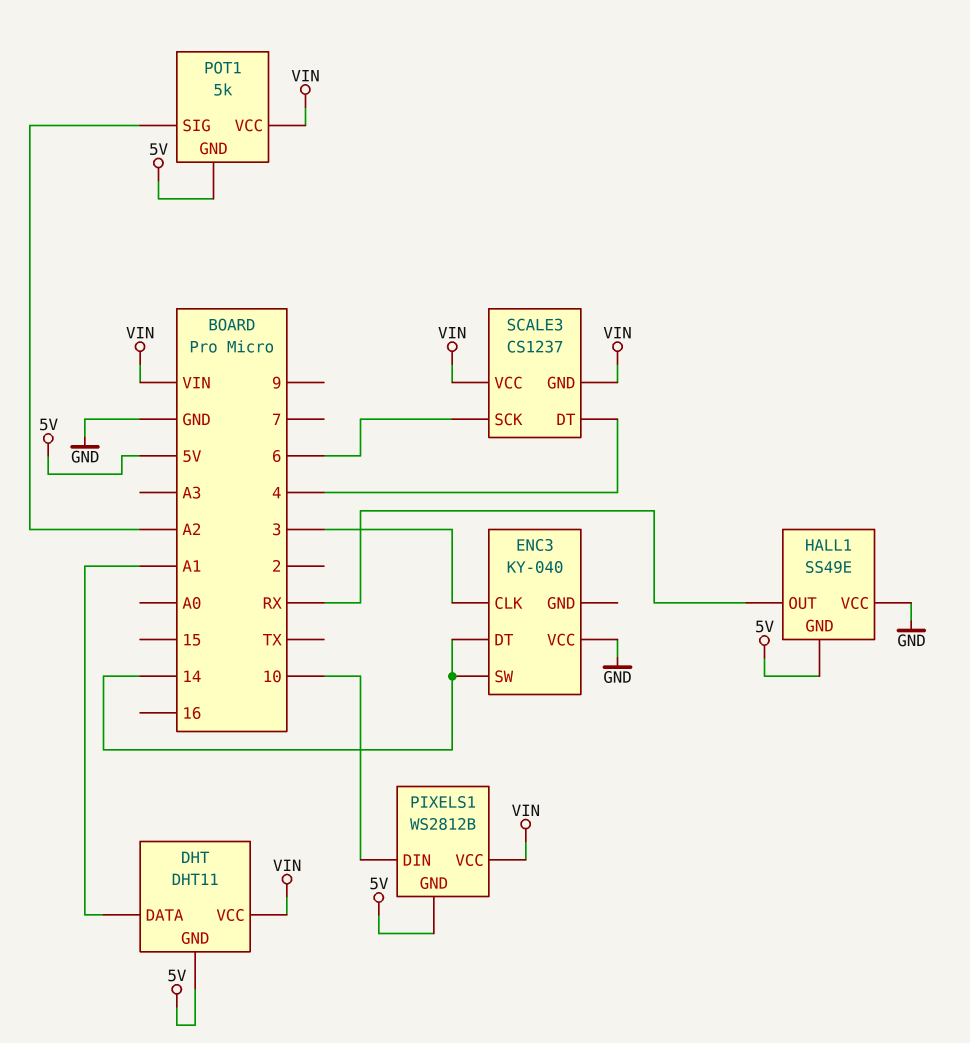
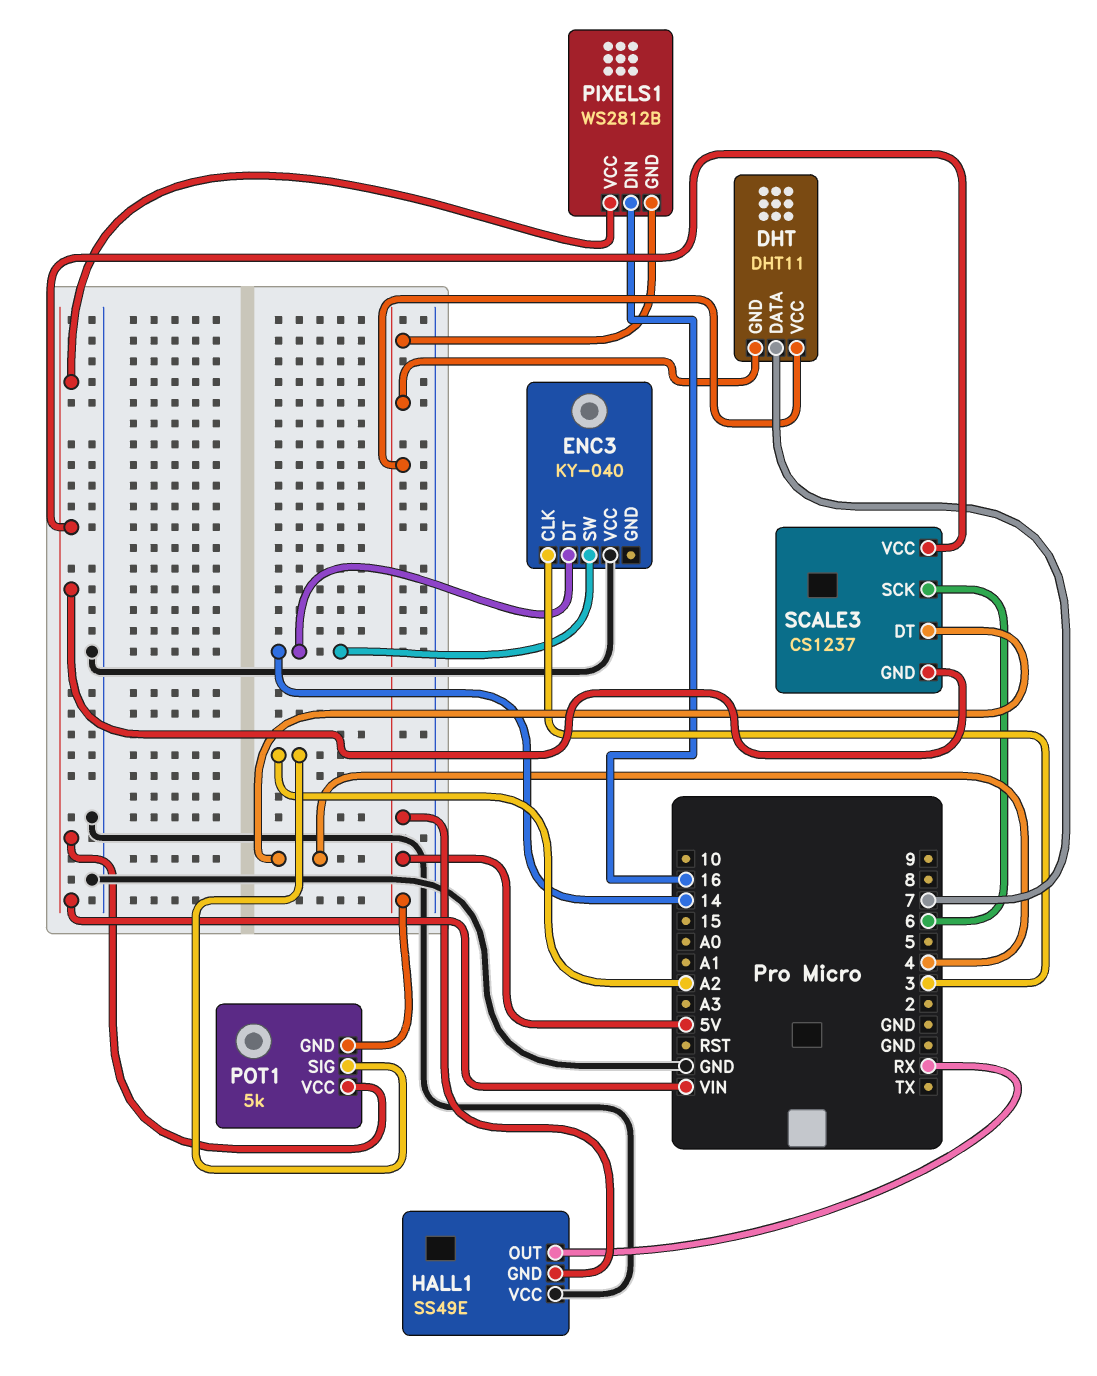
DHT pin DATA: A1 -> 7
DHT pin VCC: VIN -> 5V
PIXELS1 pin DIN: 10 -> 16

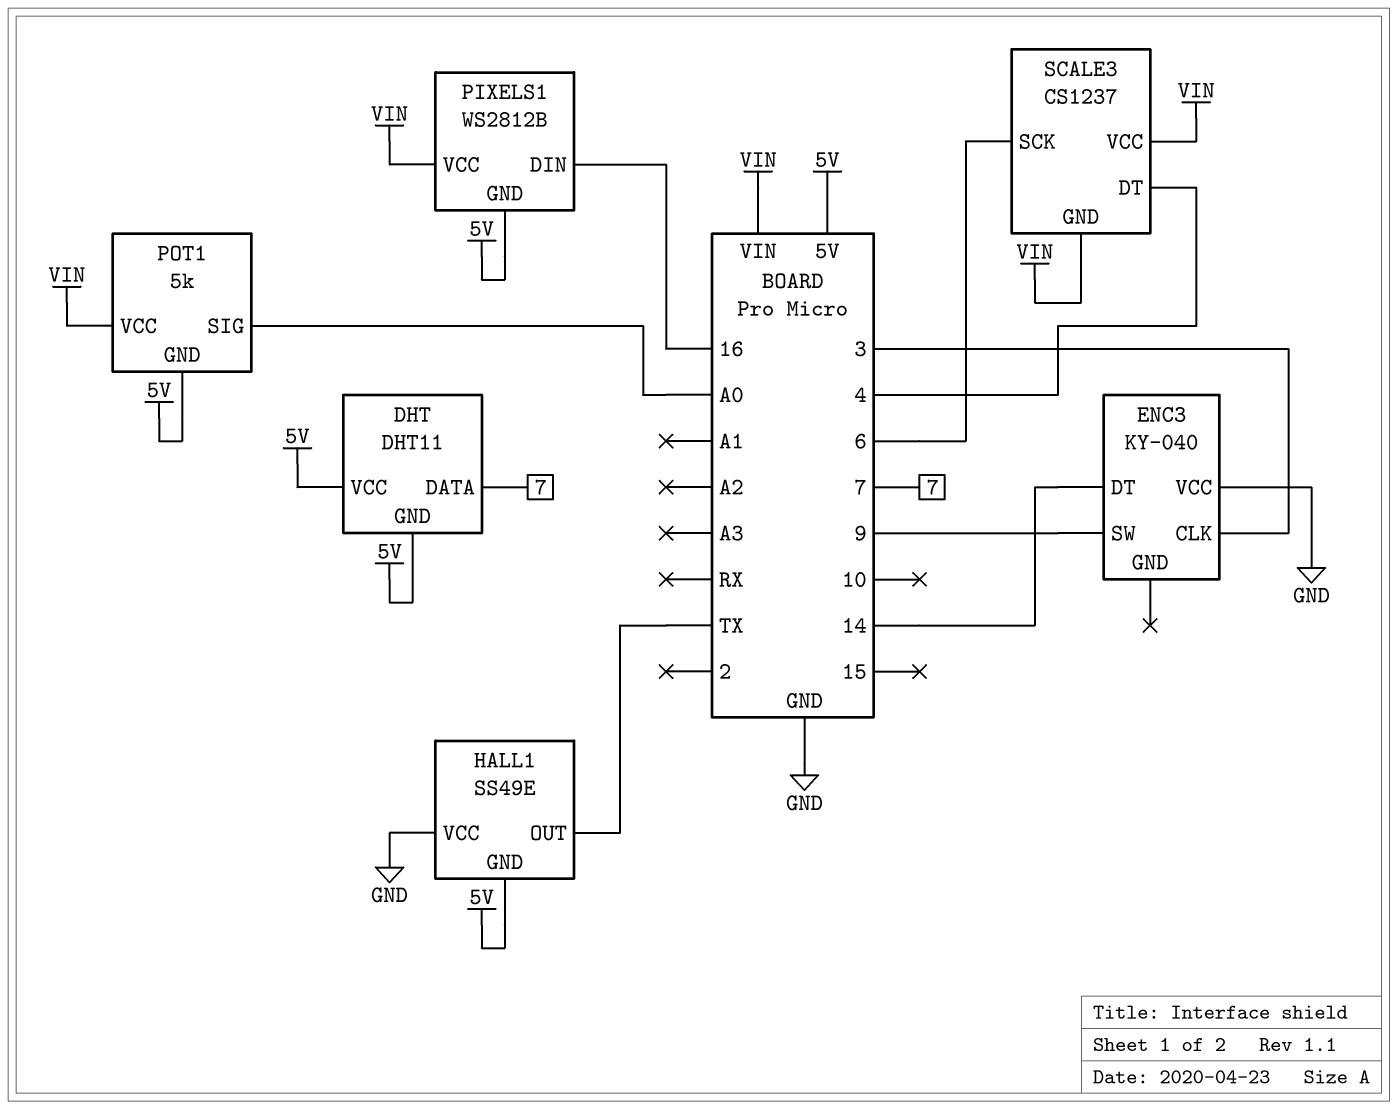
ENC3 pin SW: 14 -> 9
HALL1 pin OUT: RX -> TX
POT1 pin SIG: A2 -> A0

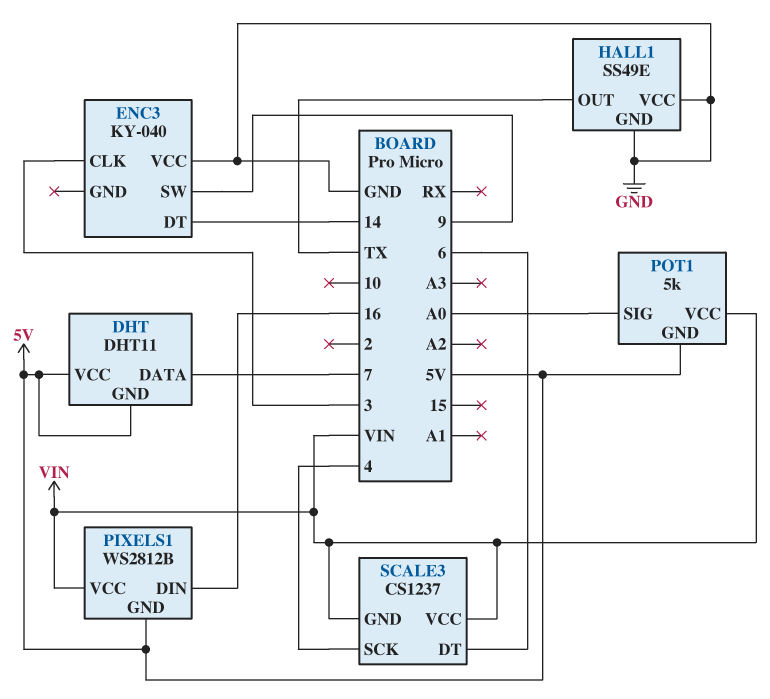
HALL1 pin GND: 5V -> GND
SCALE3 pin DT: 4 -> 6
SCALE3 pin SCK: 6 -> 4

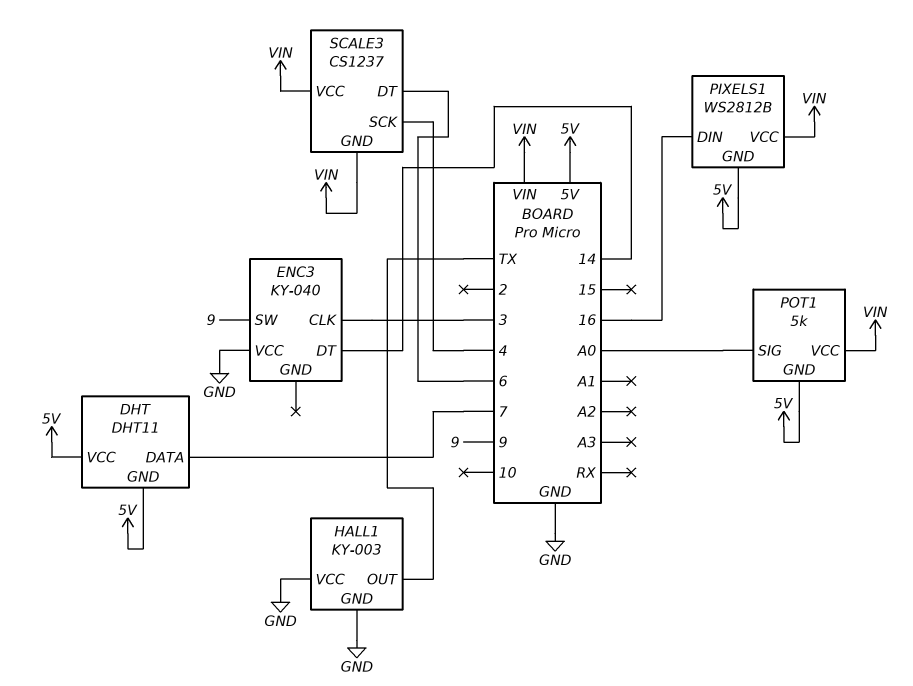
HALL1: SS49E -> KY-003

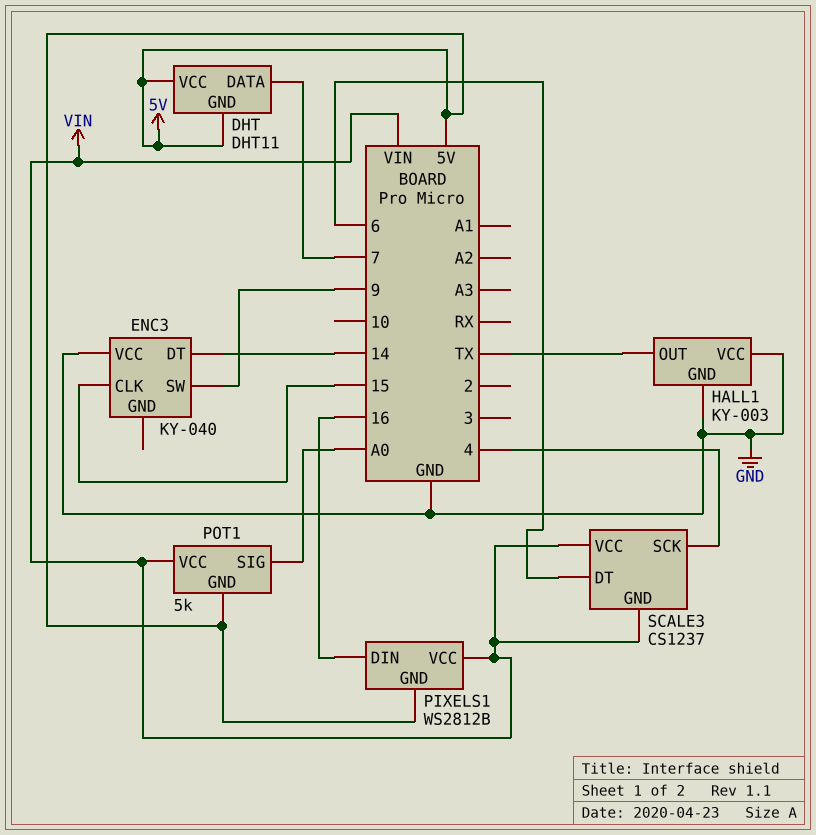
ENC3 pin CLK: 3 -> 15

